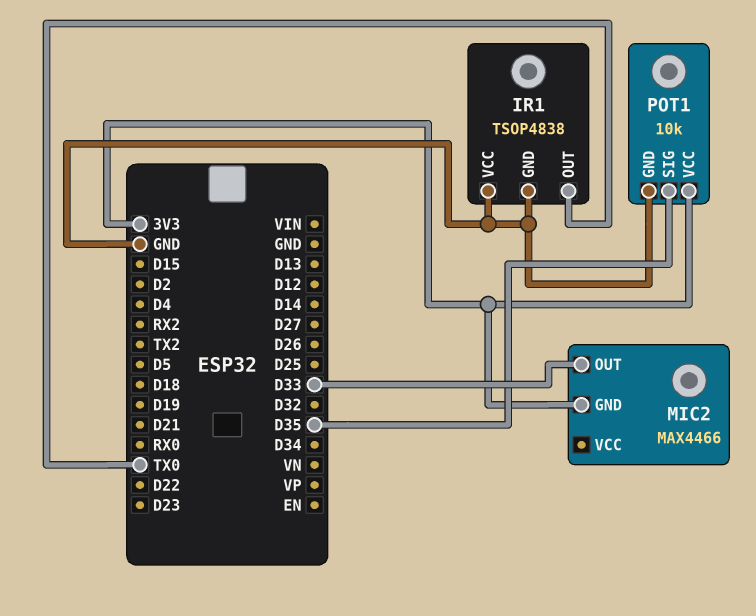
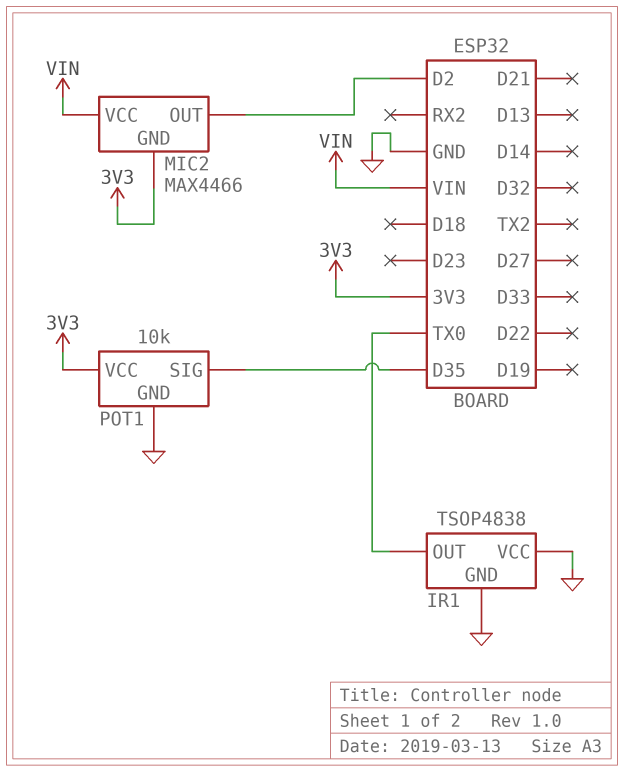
MIC2 pin OUT: D33 -> D2
MIC2 pin VCC: none -> VIN

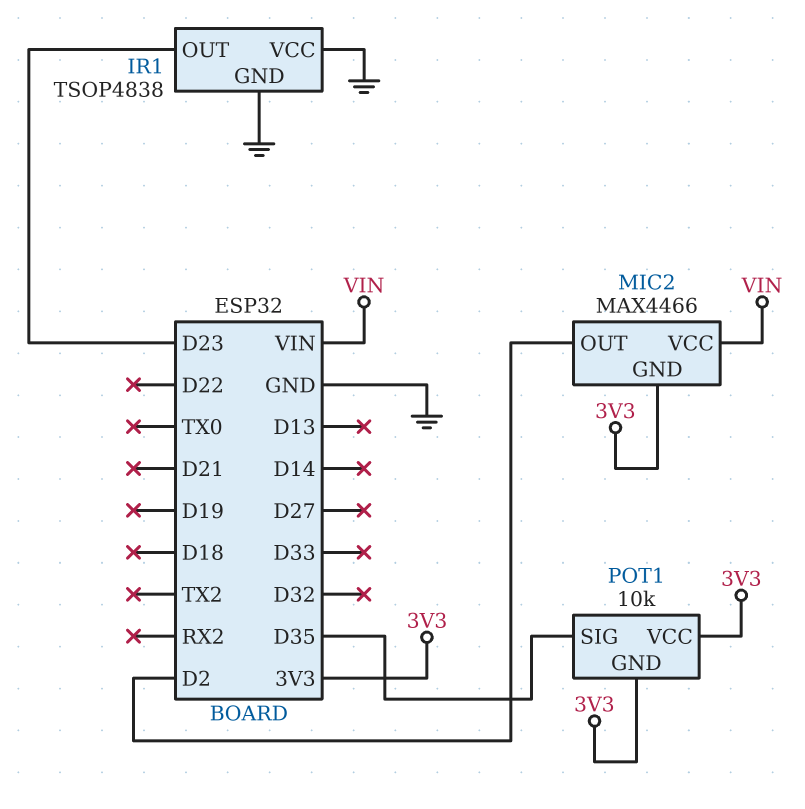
IR1 pin OUT: TX0 -> D23
POT1 pin GND: GND -> 3V3

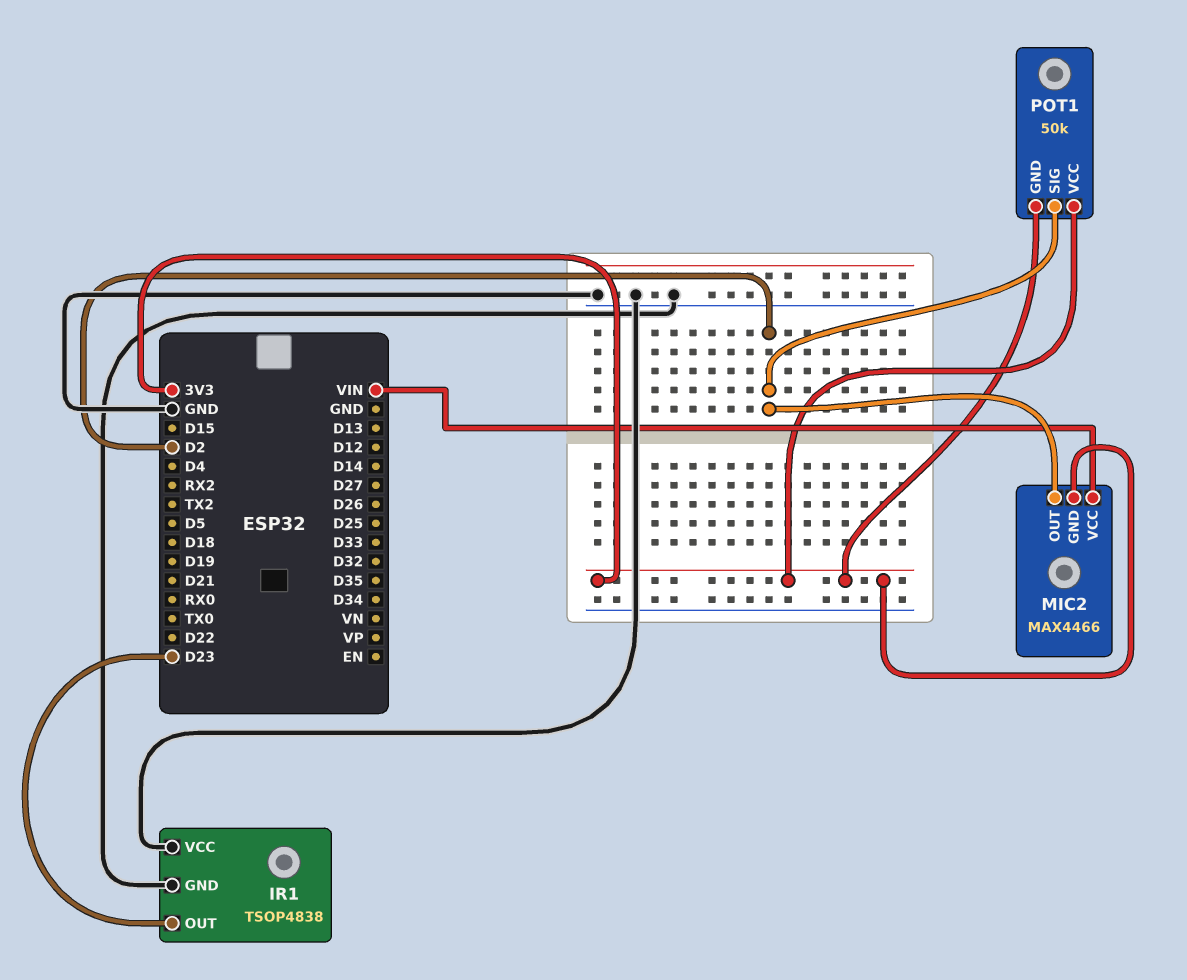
POT1: 10k -> 50k
POT1 pin SIG: D35 -> D2

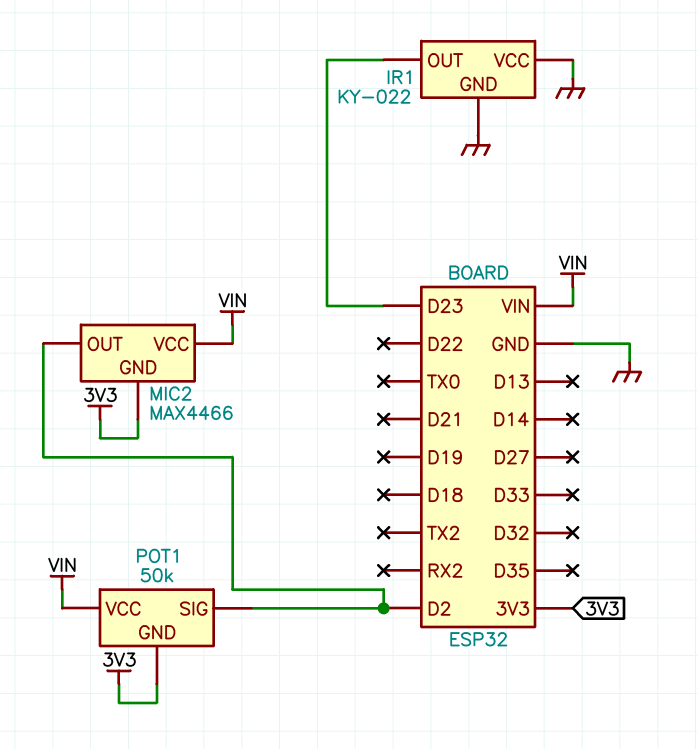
IR1: TSOP4838 -> KY-022
POT1 pin VCC: 3V3 -> VIN

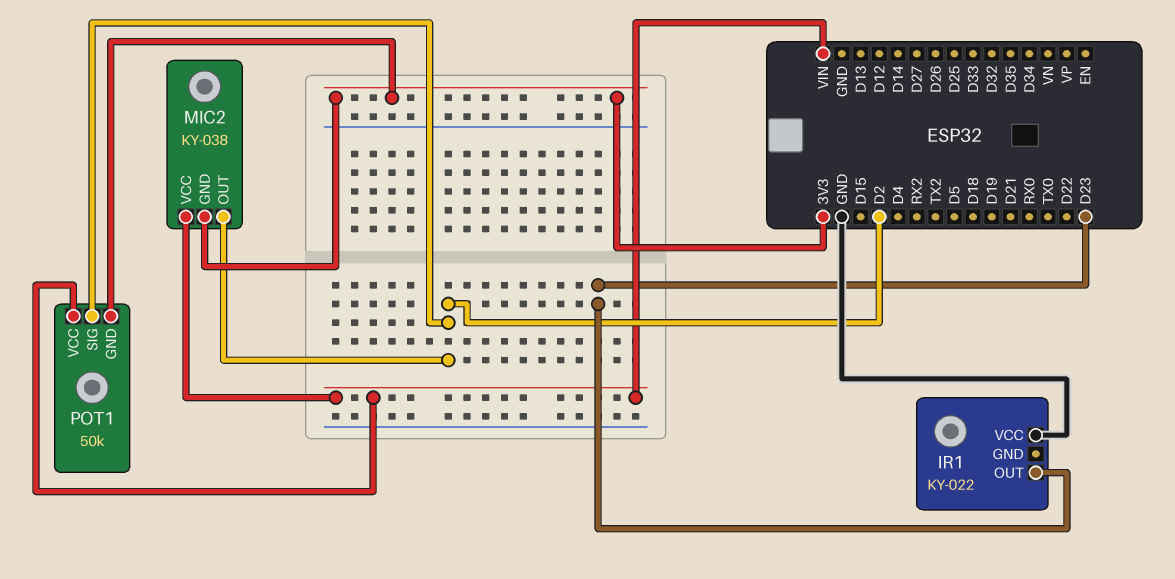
IR1 pin GND: GND -> none
MIC2: MAX4466 -> KY-038

